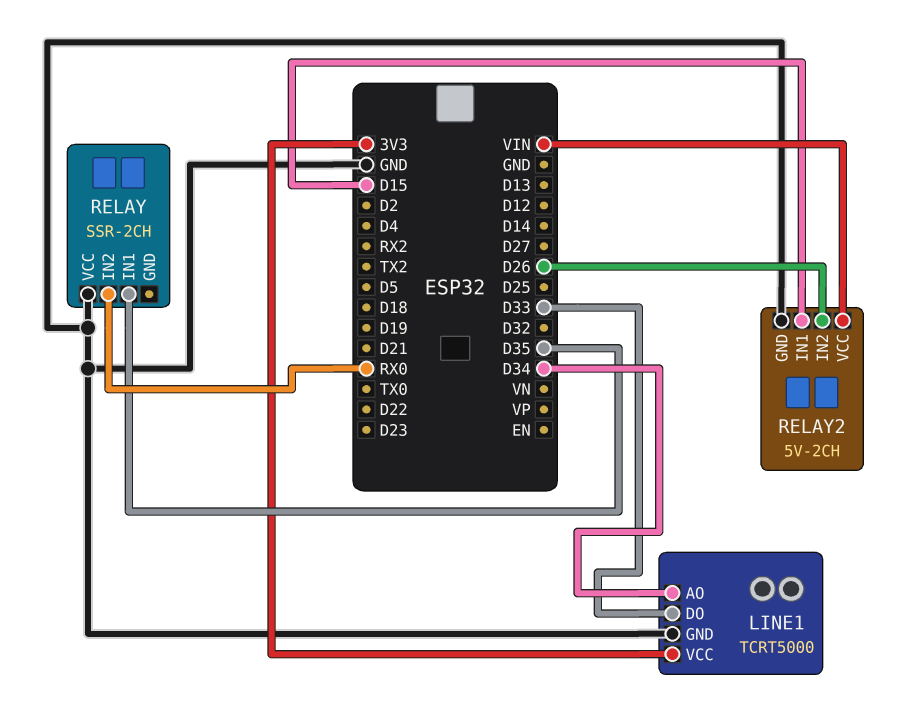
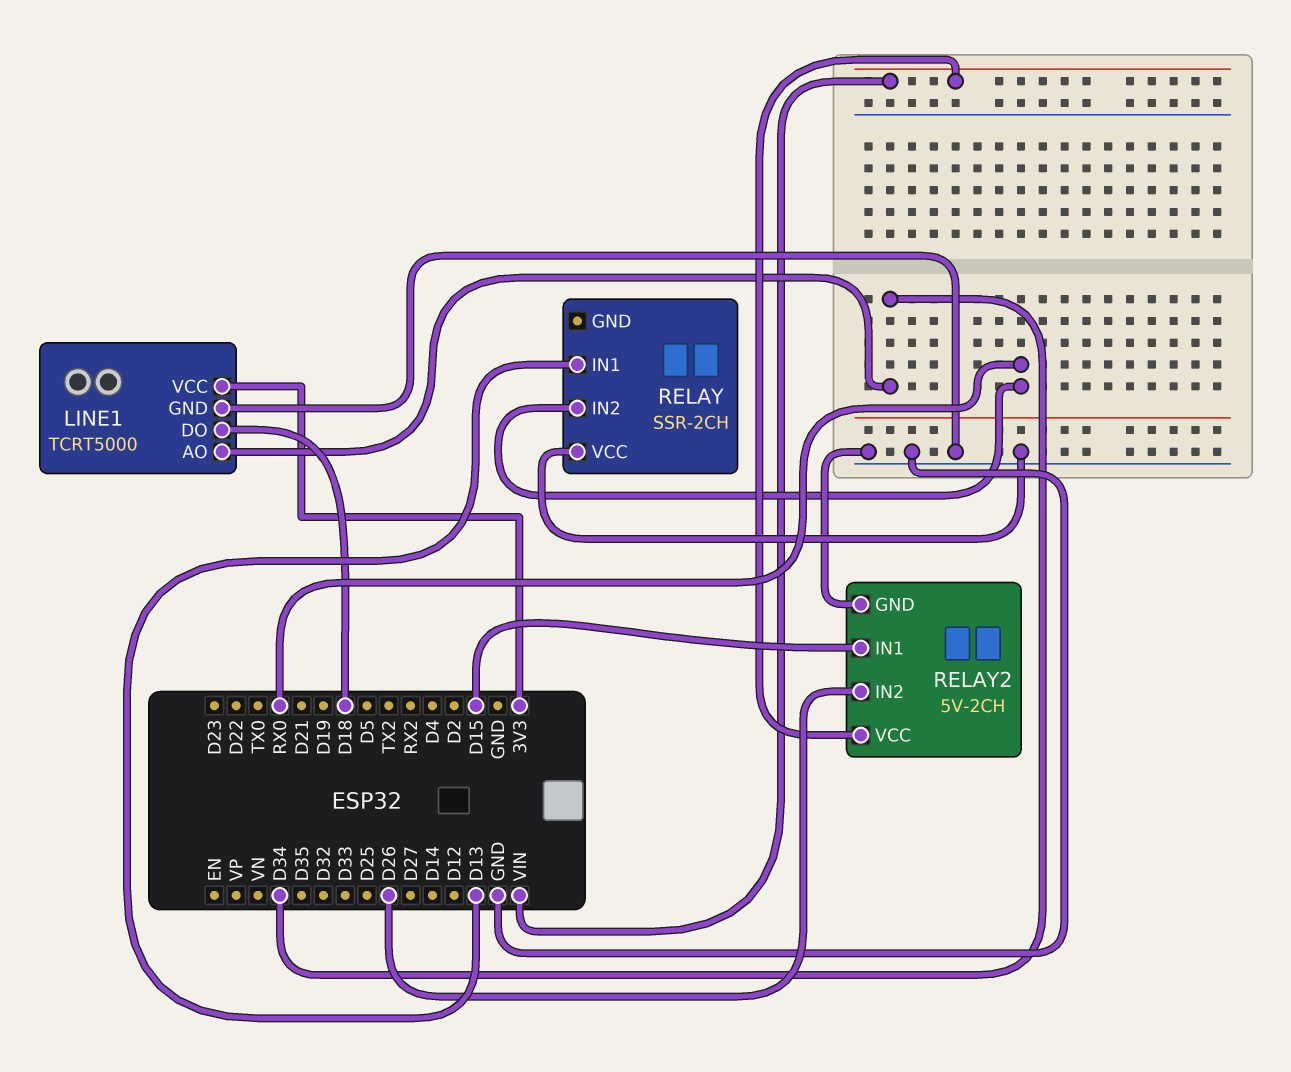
LINE1 pin DO: D33 -> D18
RELAY pin IN1: D35 -> D13

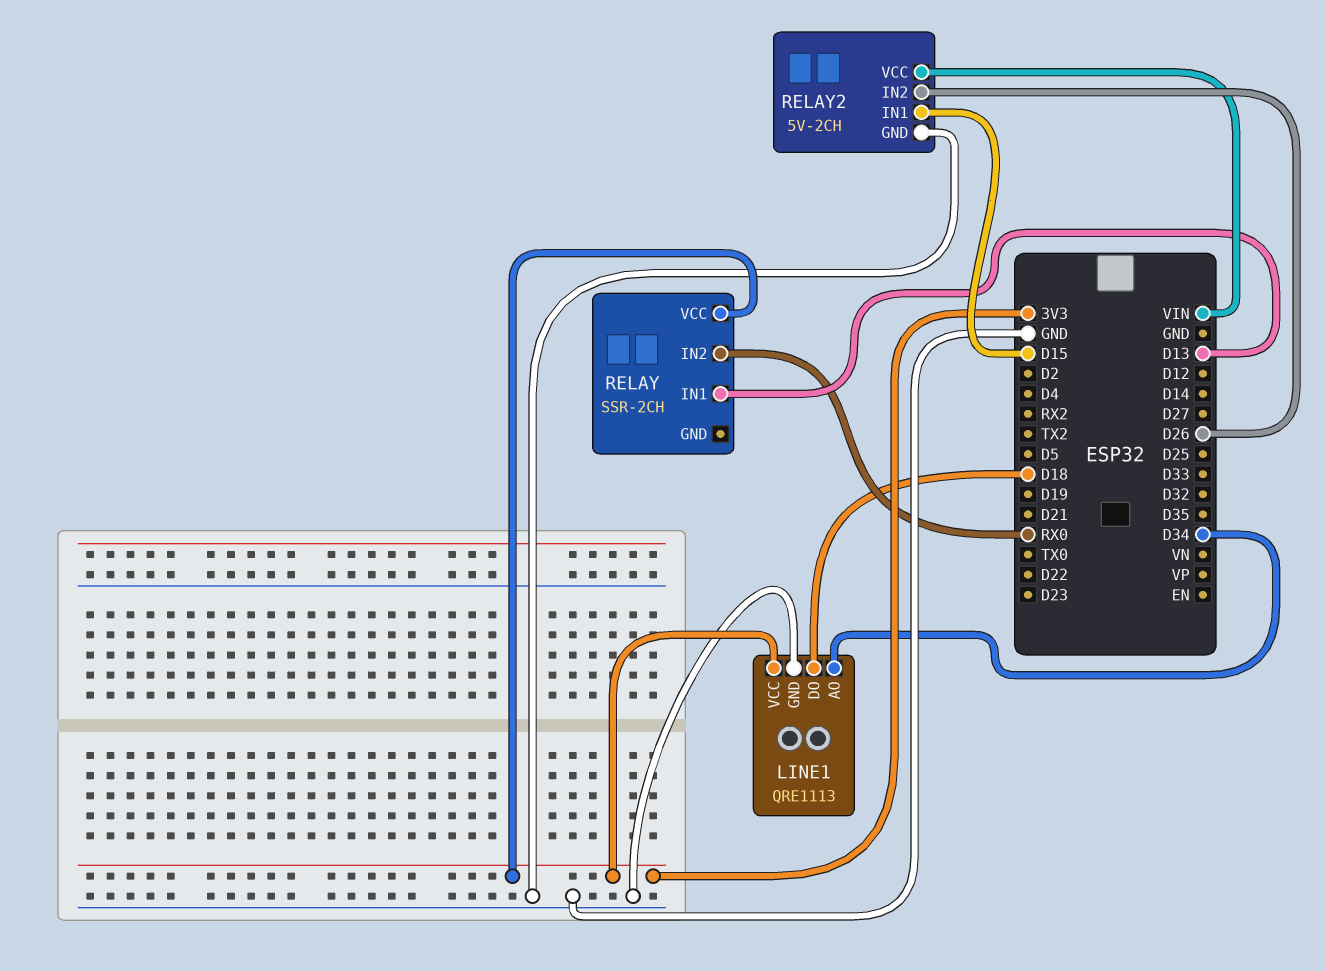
LINE1: TCRT5000 -> QRE1113
RELAY pin VCC: GND -> 3V3

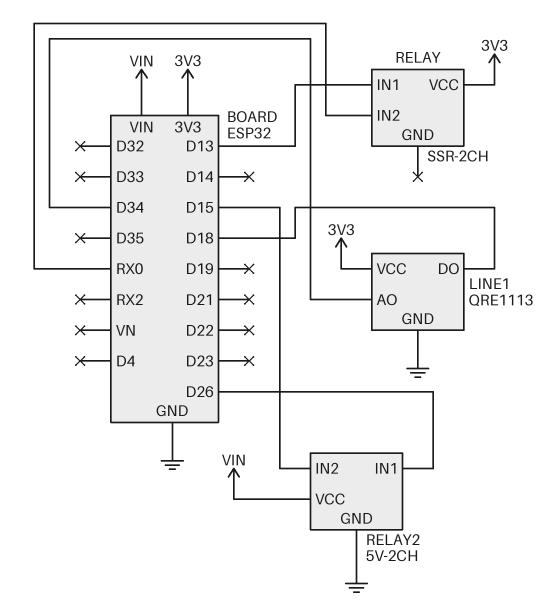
RELAY2 pin IN1: D15 -> D26
RELAY2 pin IN2: D26 -> D15

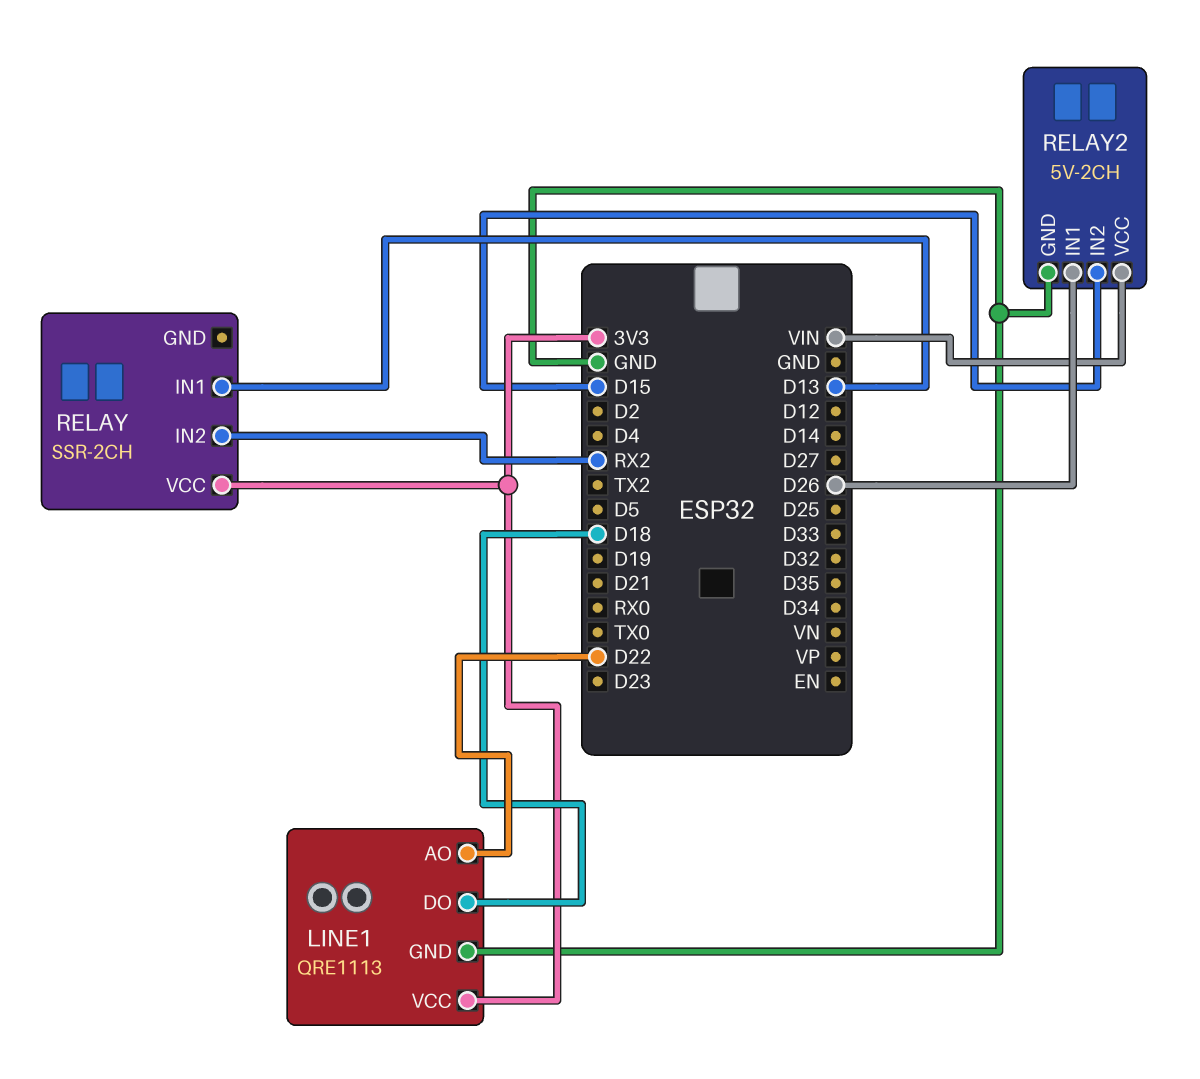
LINE1 pin AO: D34 -> D22
RELAY pin IN2: RX0 -> RX2

